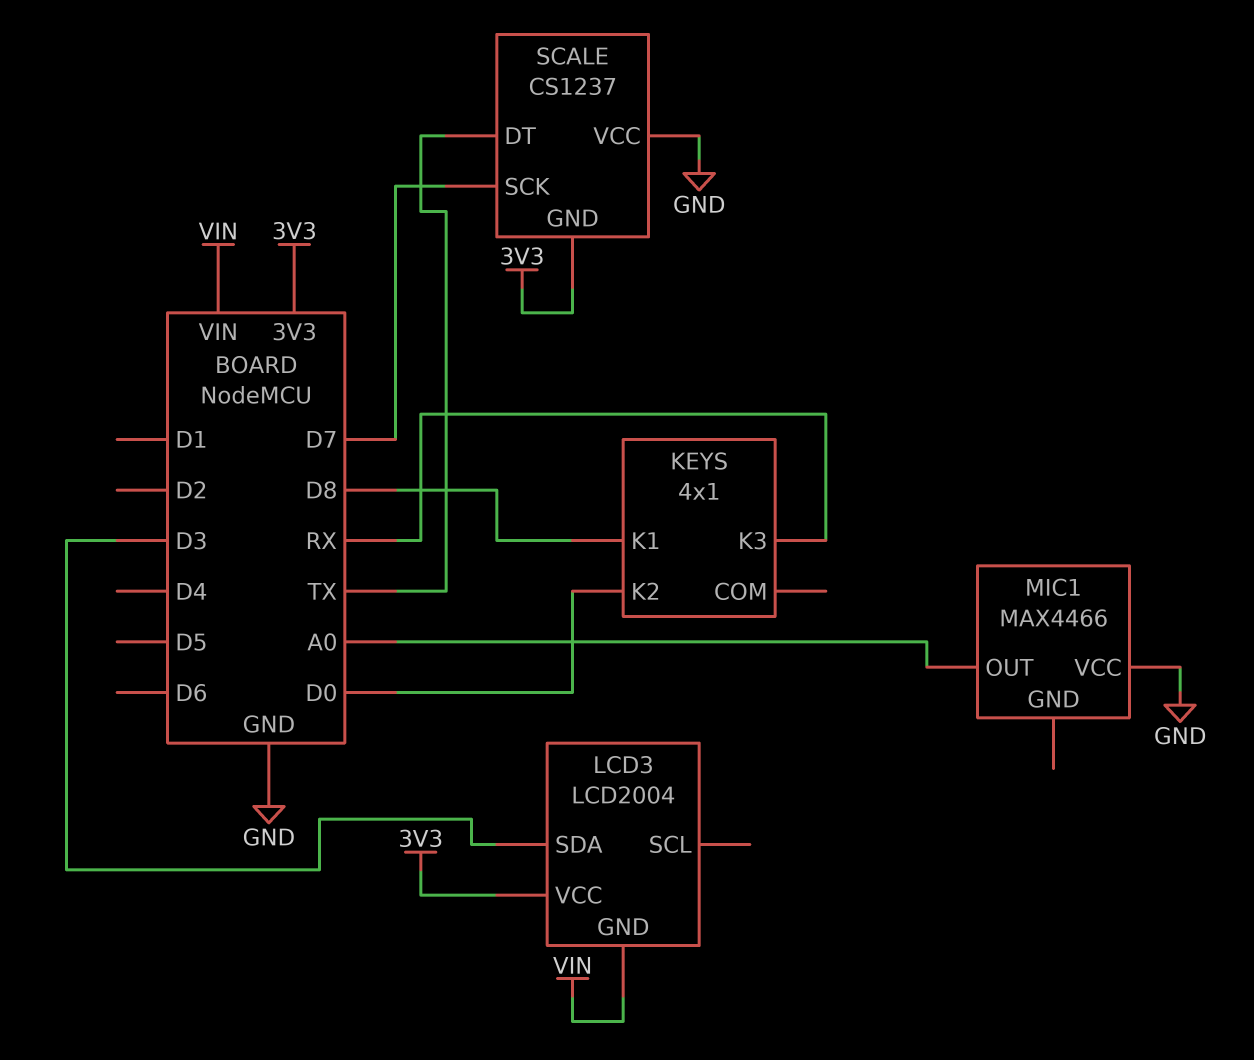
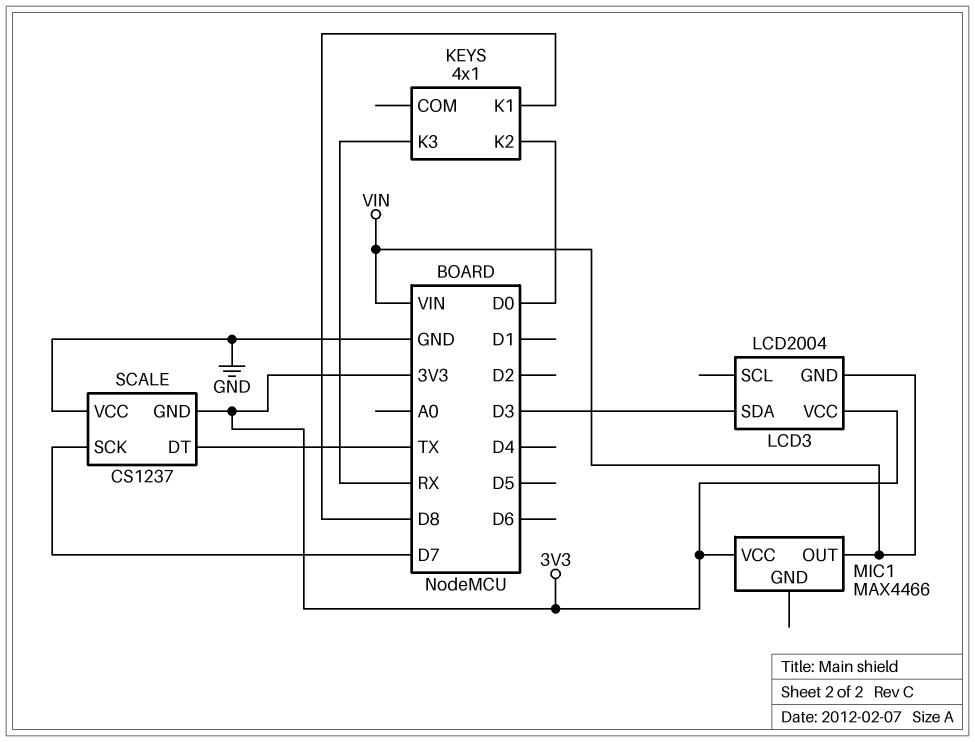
MIC1 pin OUT: A0 -> VIN
MIC1 pin VCC: GND -> 3V3

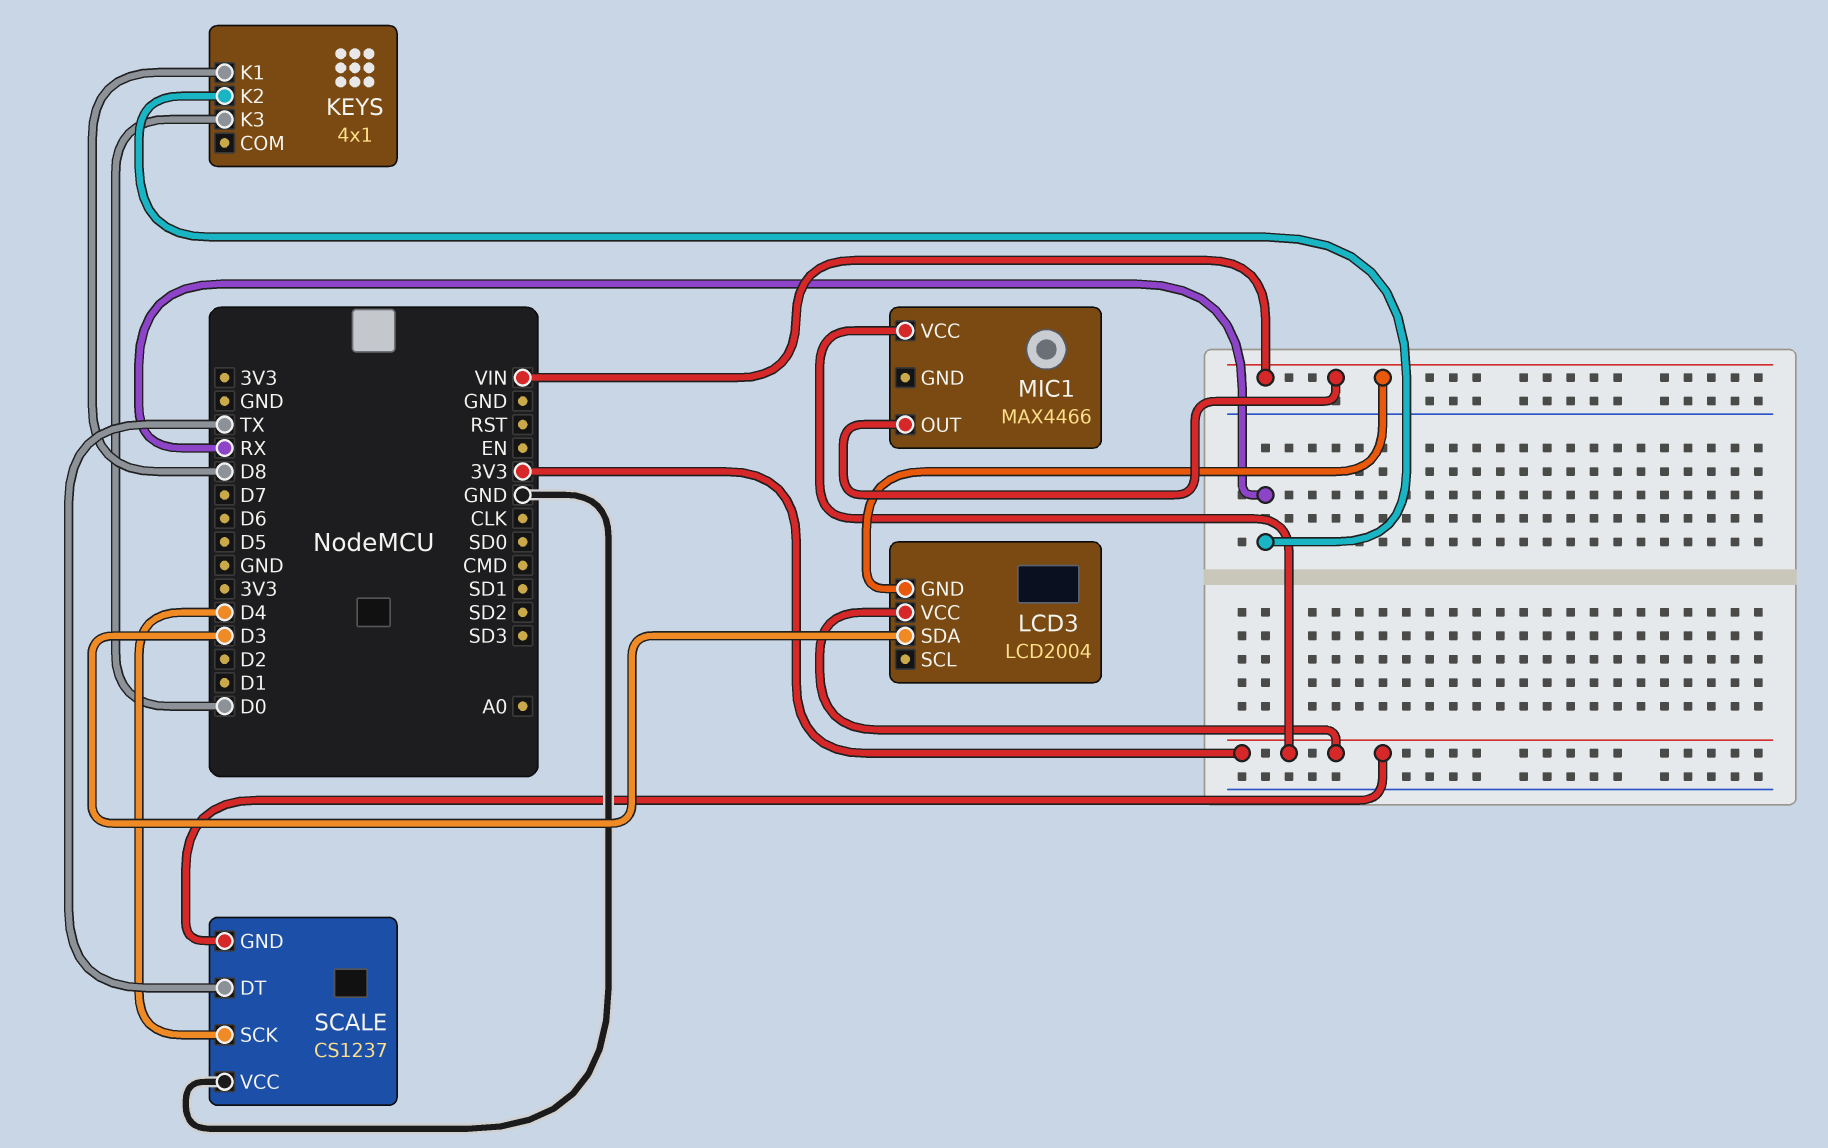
KEYS pin K2: D0 -> RX
KEYS pin K3: RX -> D0
SCALE pin SCK: D7 -> D4

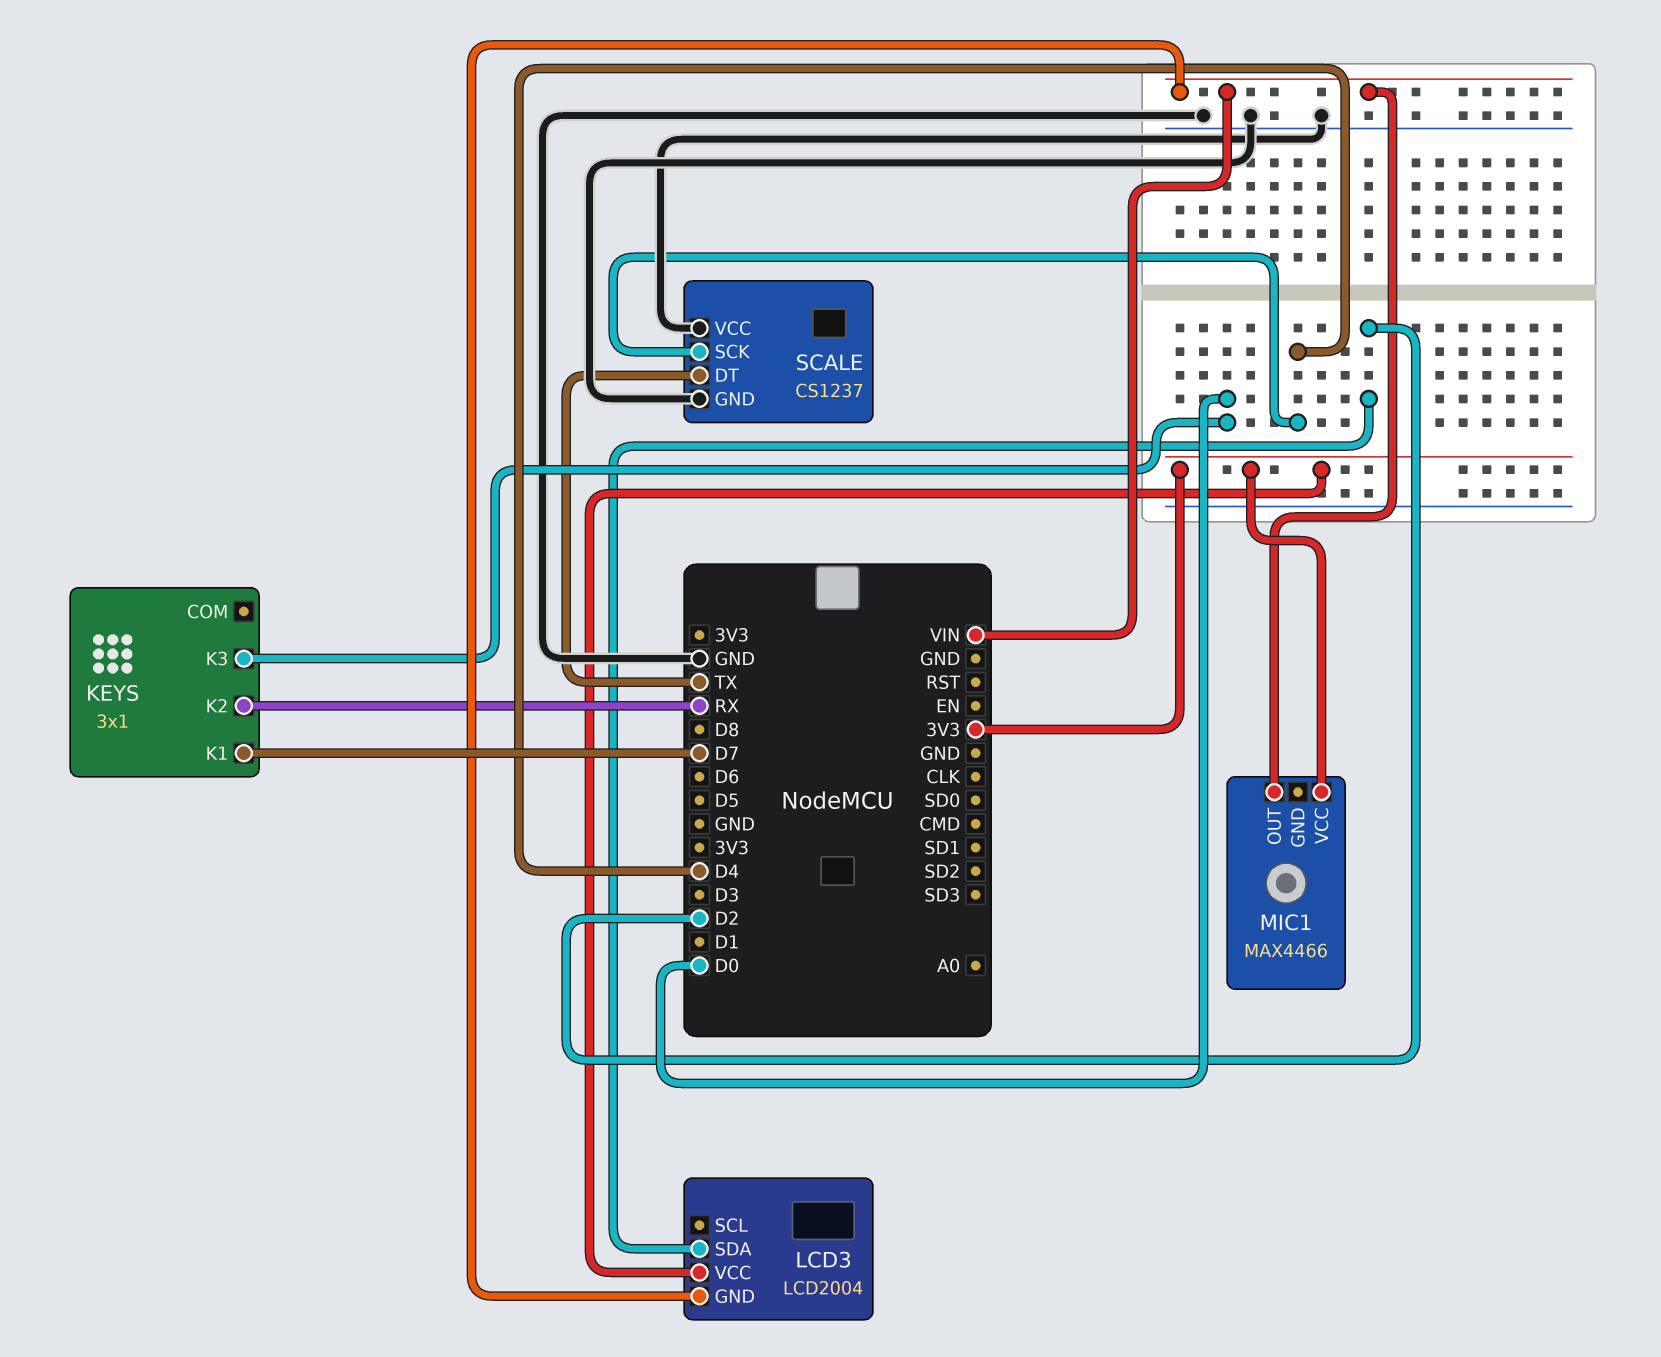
KEYS: 4x1 -> 3x1
KEYS pin K1: D8 -> D7
LCD3 pin SDA: D3 -> D2
SCALE pin GND: 3V3 -> GND

